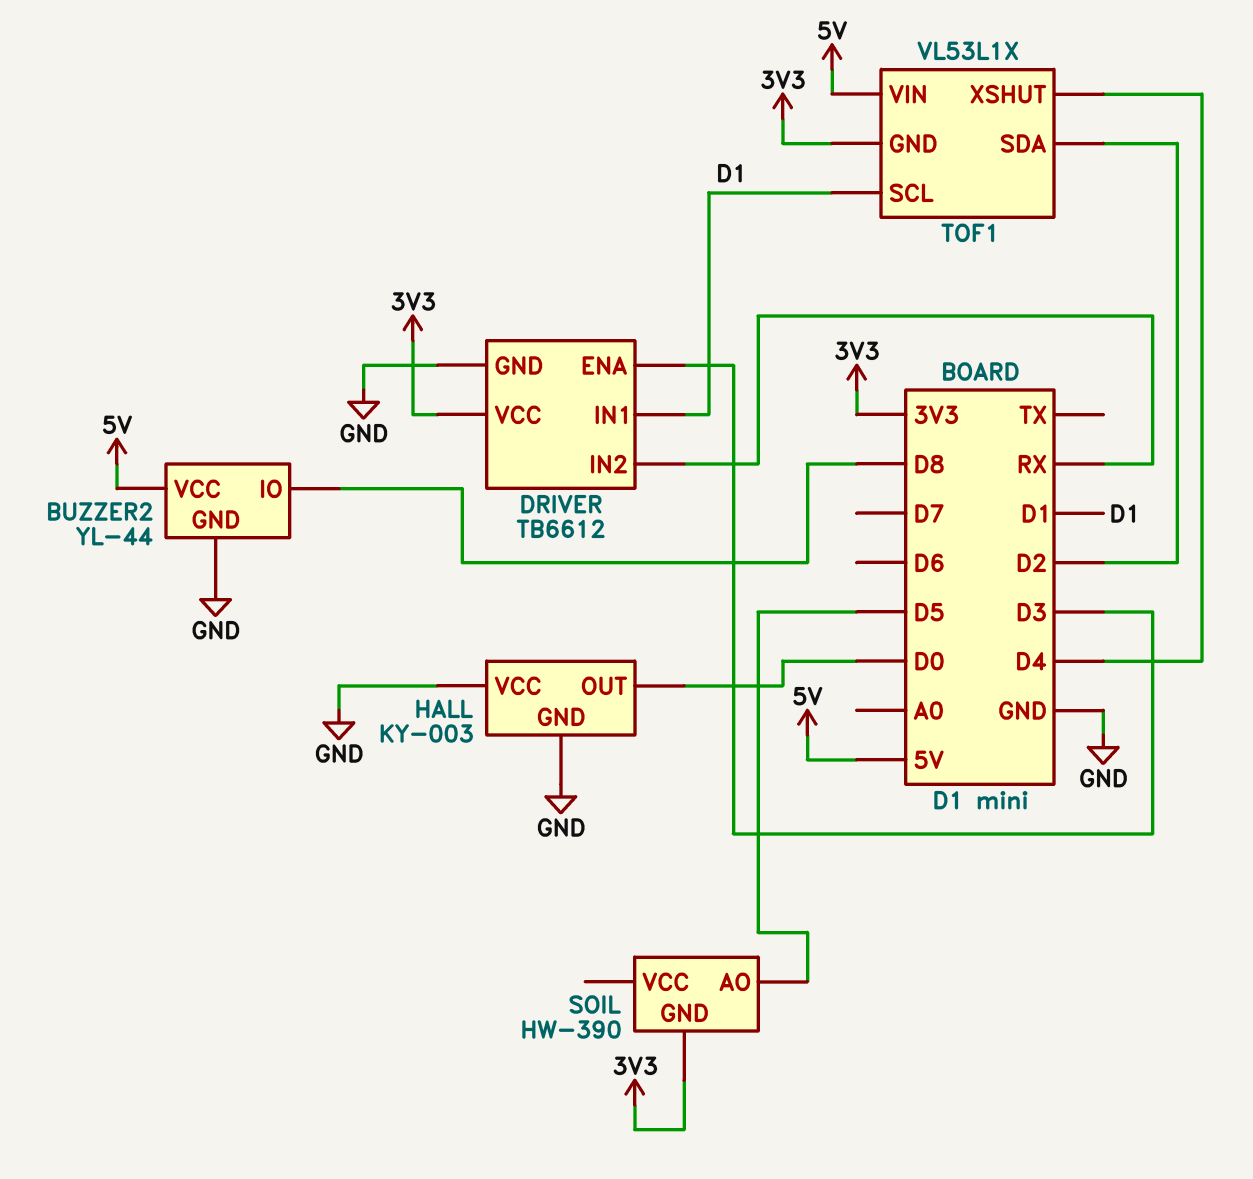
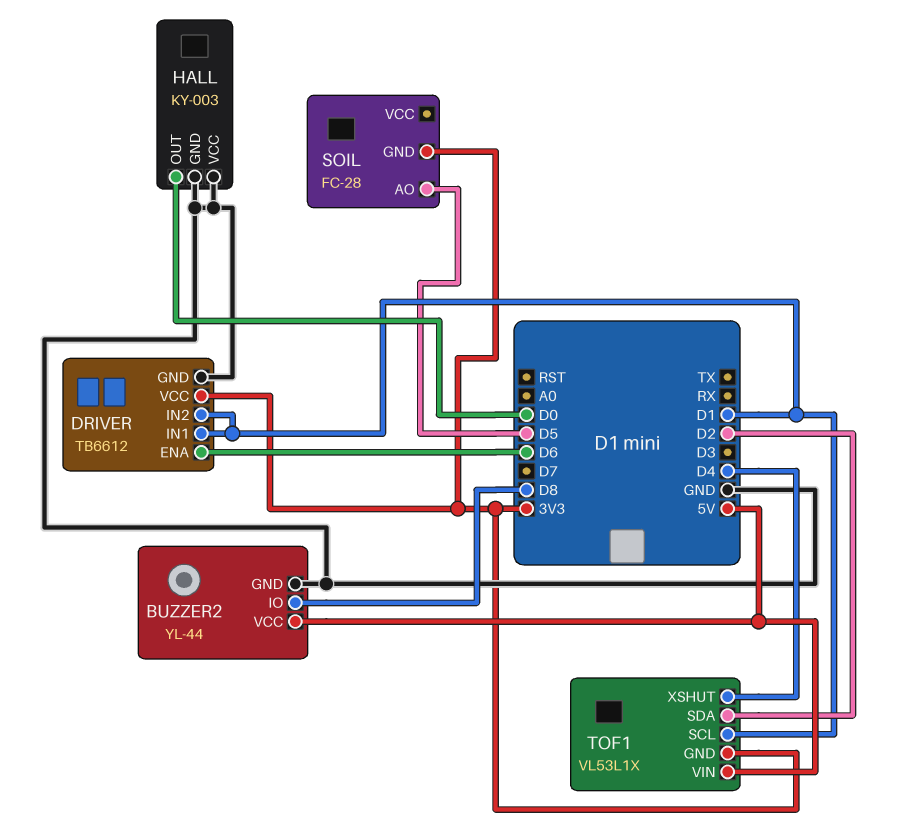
DRIVER pin ENA: D3 -> D6
DRIVER pin IN2: RX -> D1
SOIL: HW-390 -> FC-28

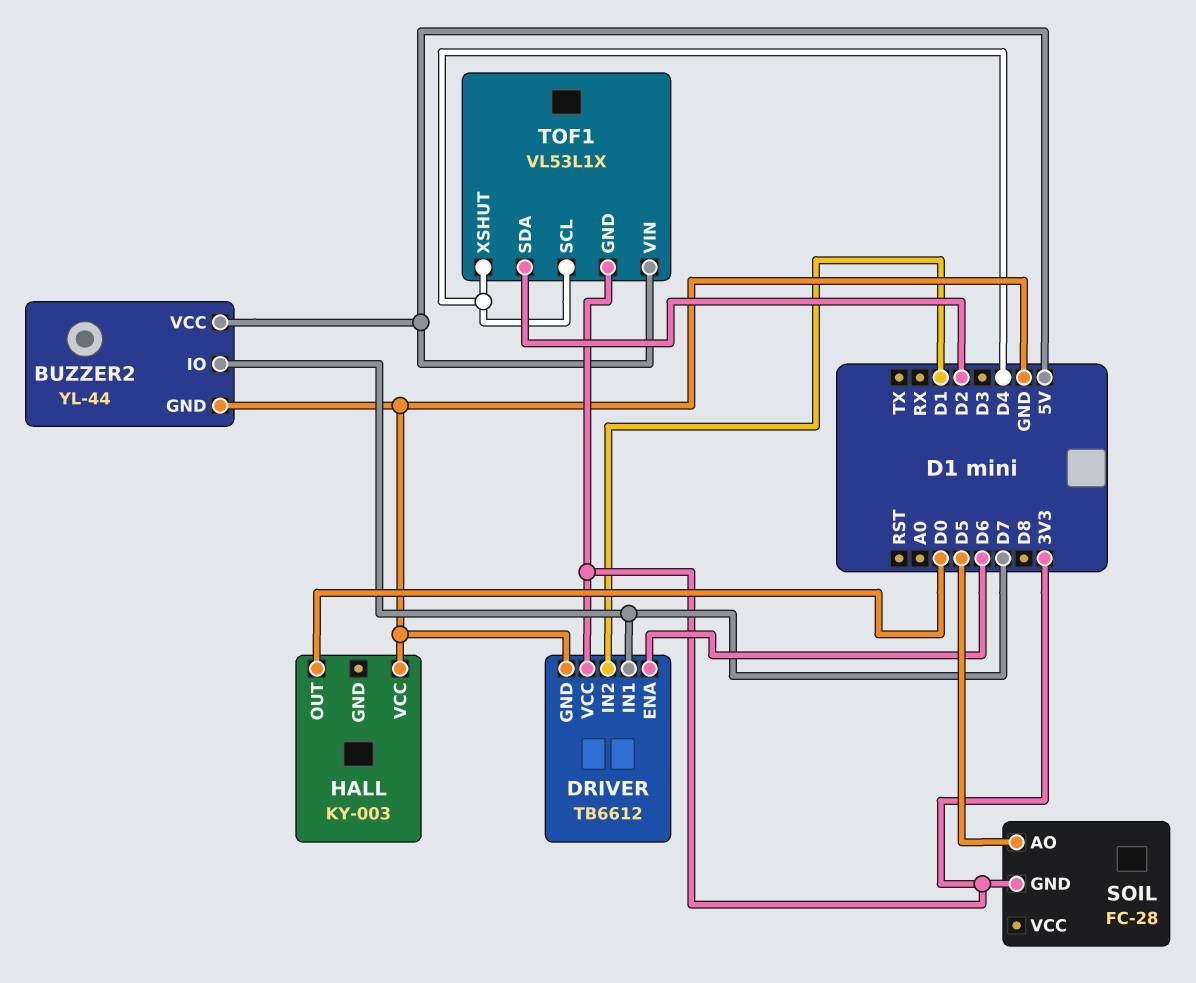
BUZZER2 pin IO: D8 -> D7
DRIVER pin IN1: D1 -> D7
HALL pin GND: GND -> none
TOF1 pin SCL: D1 -> D4

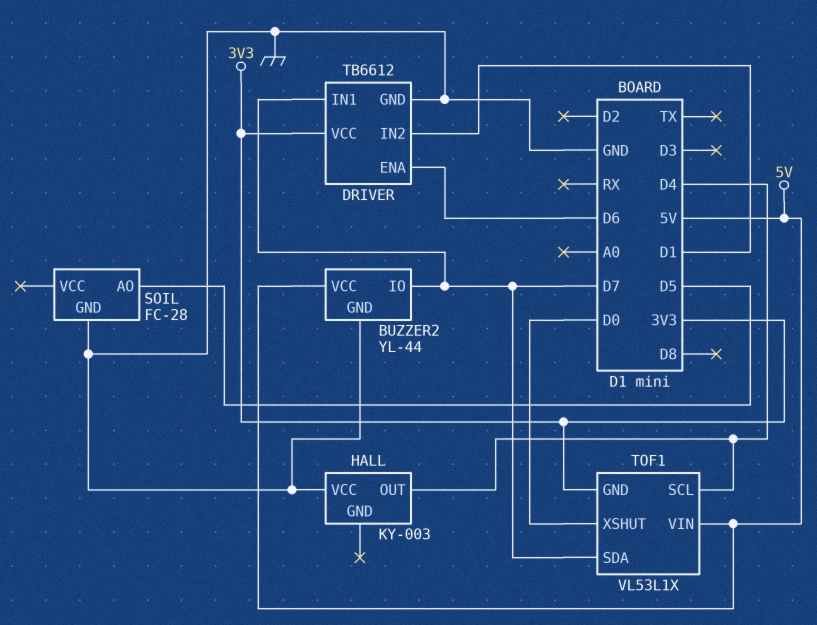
HALL pin OUT: D0 -> D4
SOIL pin GND: 3V3 -> GND
TOF1 pin SDA: D2 -> D7
TOF1 pin XSHUT: D4 -> D0

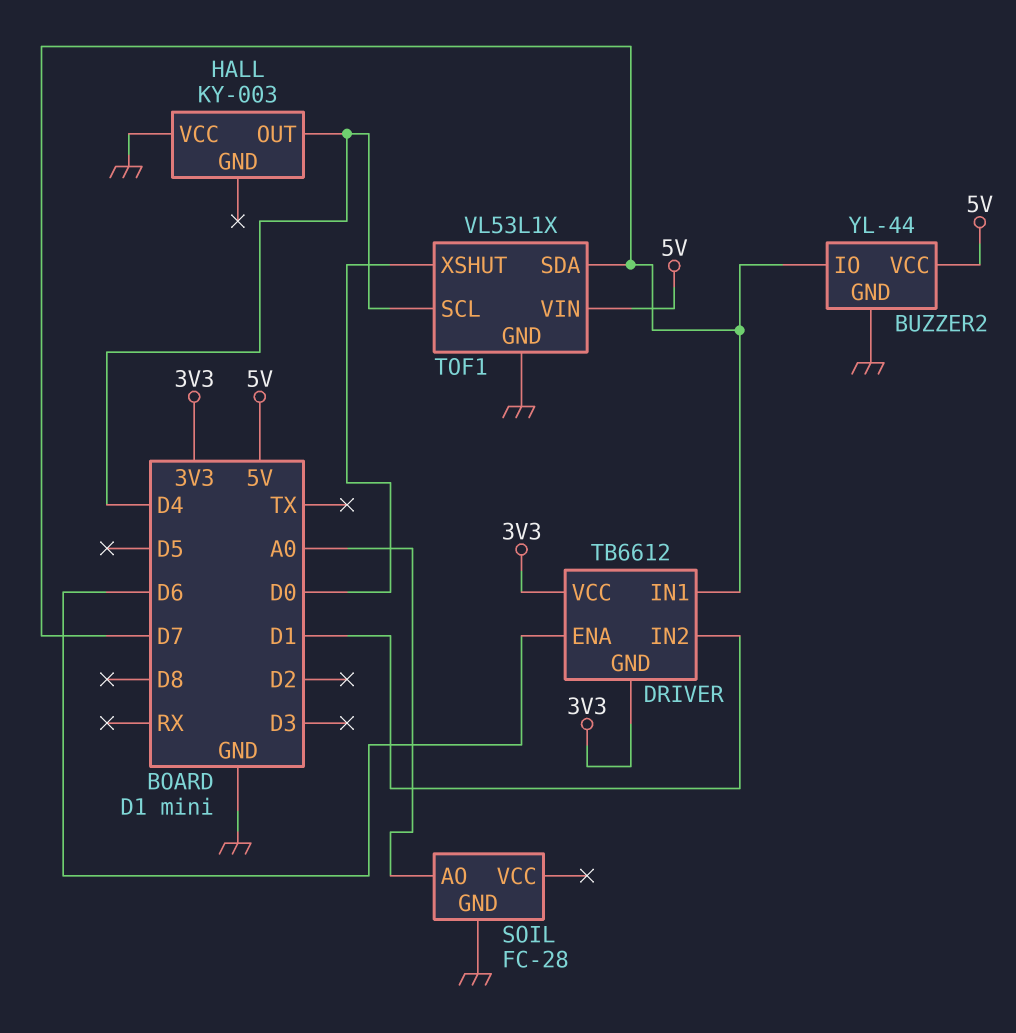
DRIVER pin GND: GND -> 3V3
SOIL pin AO: D5 -> A0
TOF1 pin GND: 3V3 -> GND

